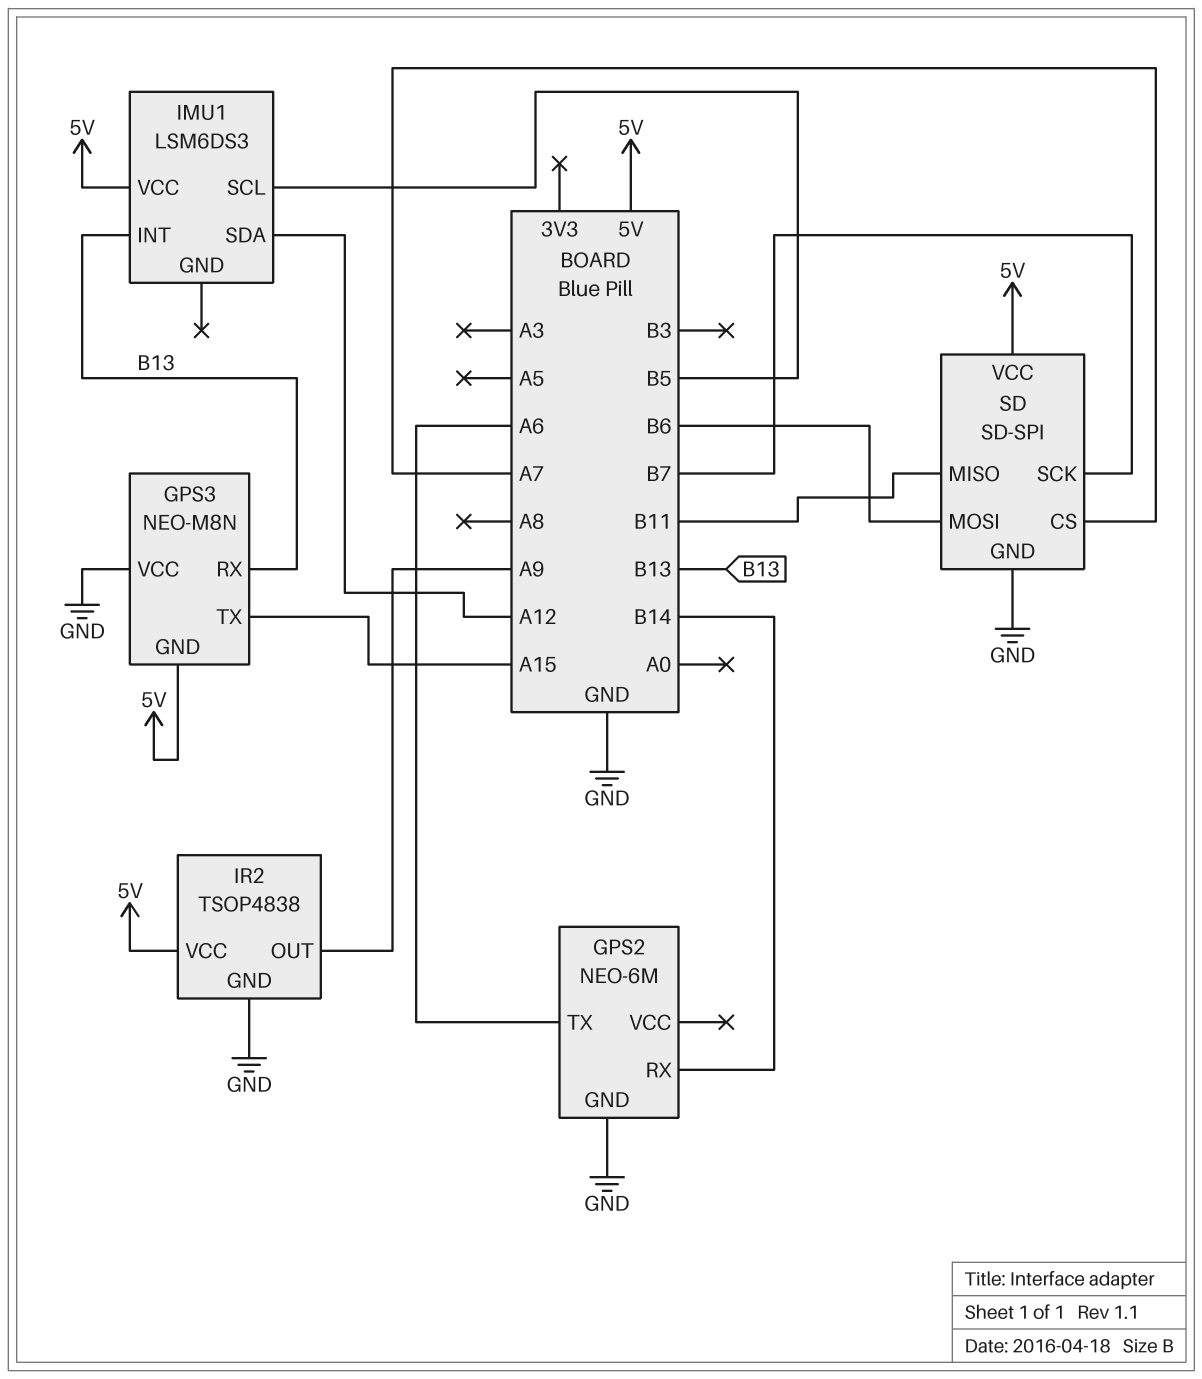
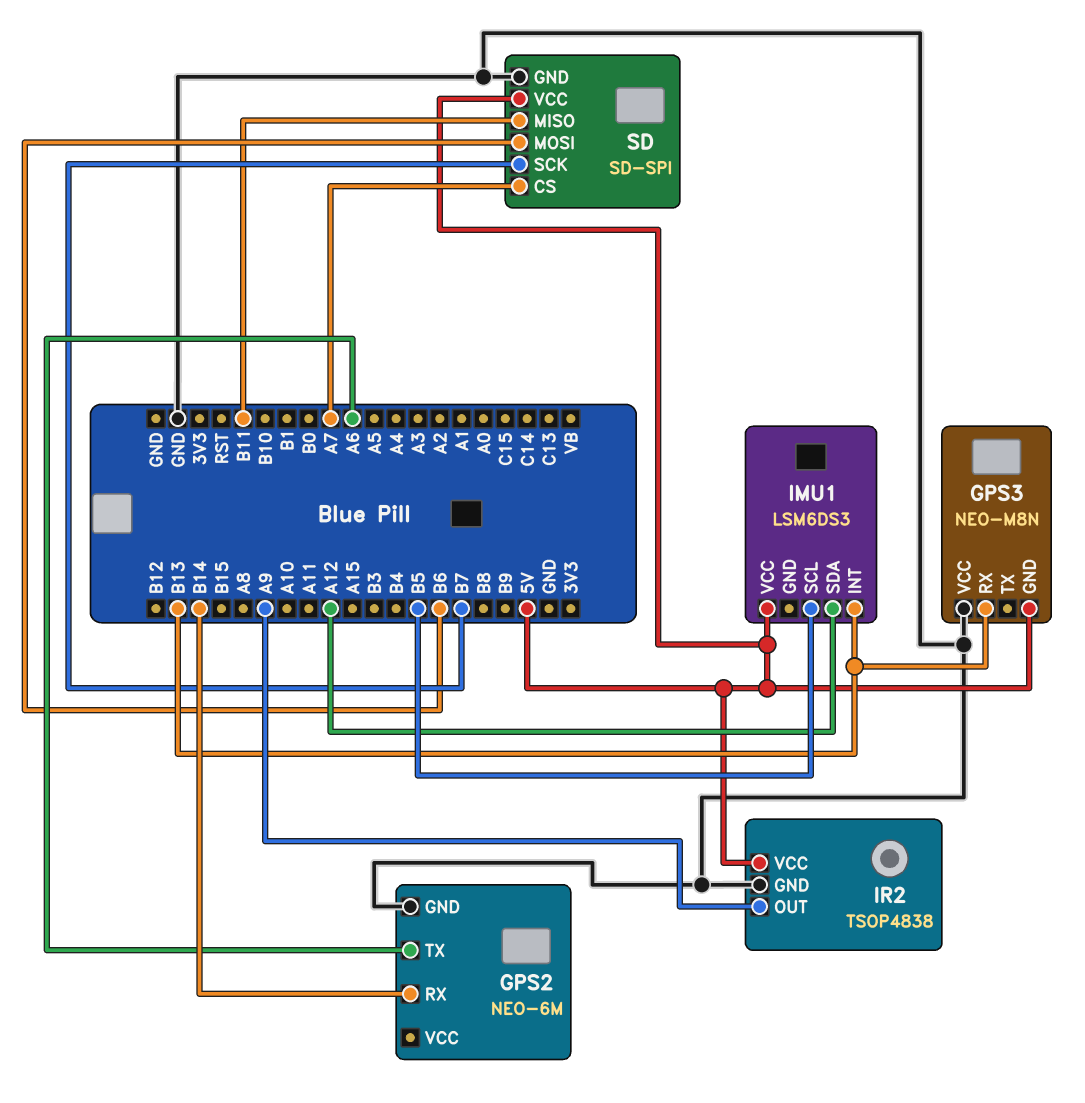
GPS3 pin TX: A15 -> none

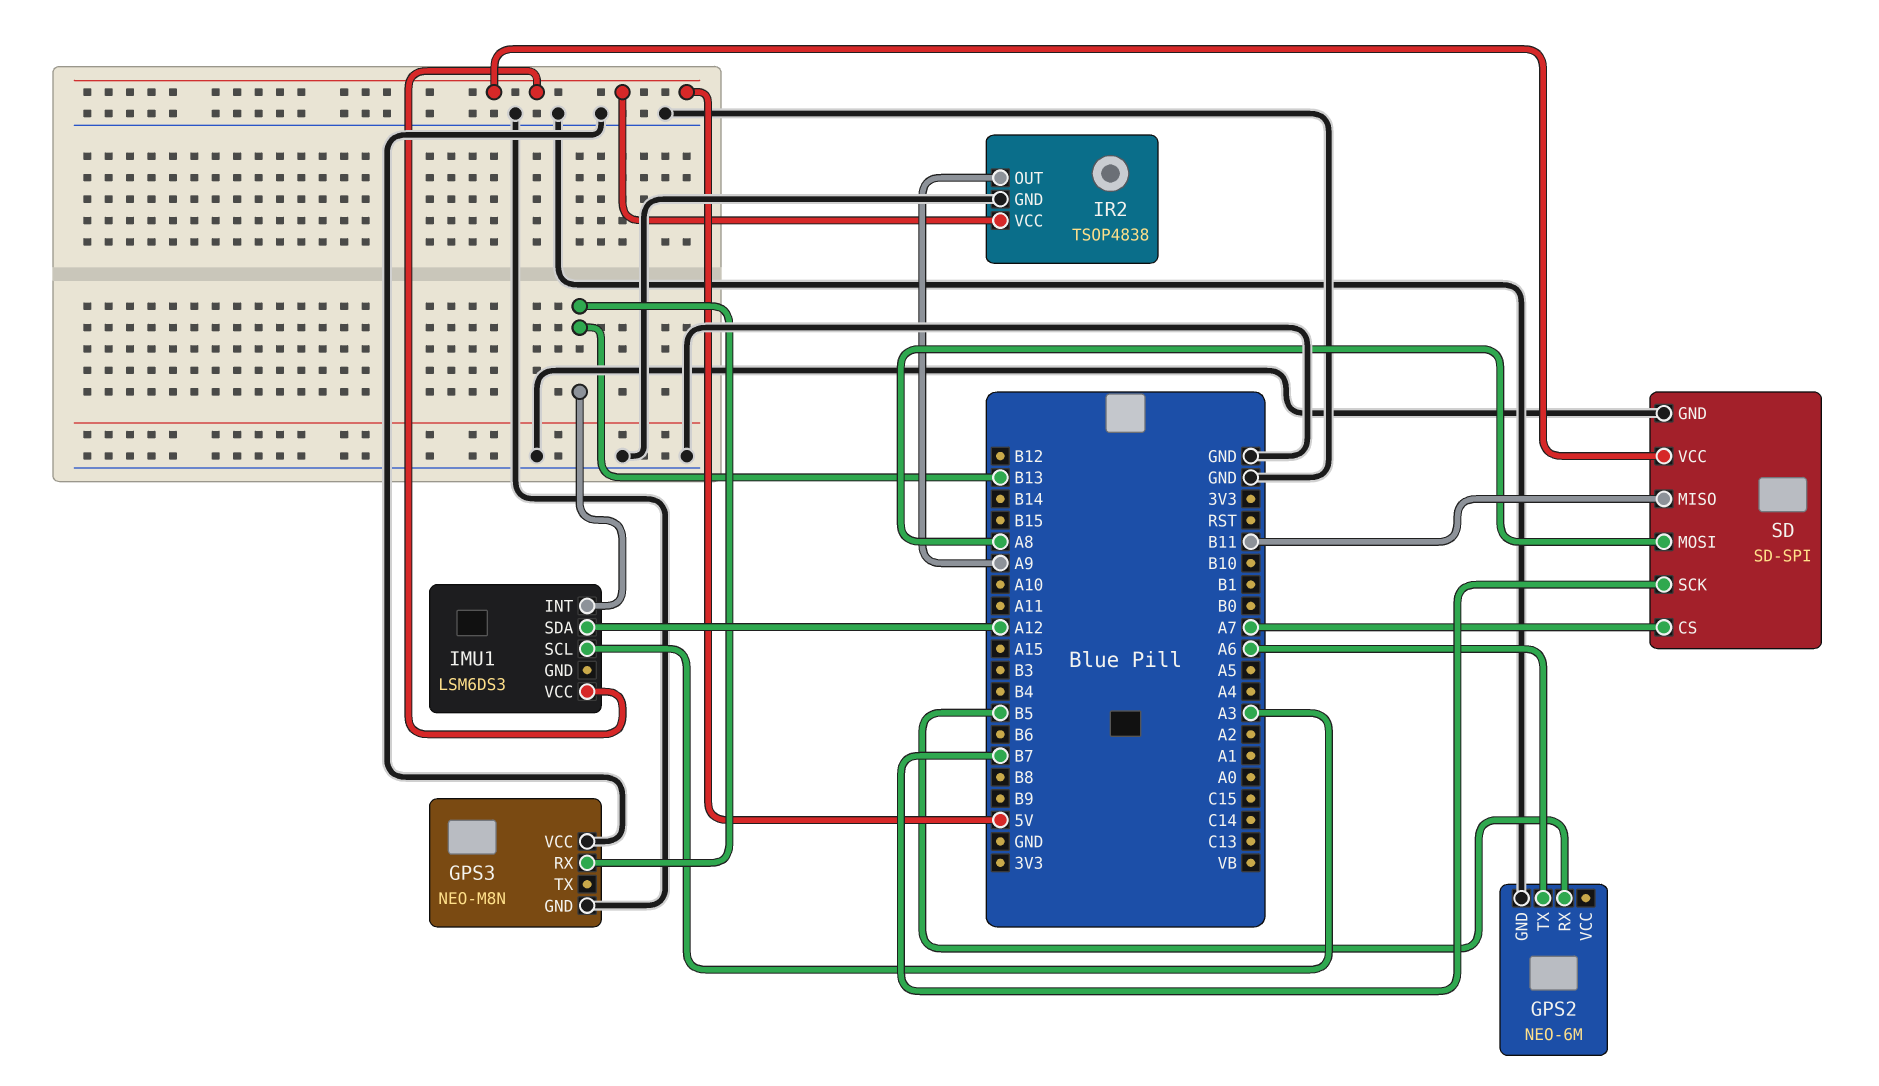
GPS2 pin RX: B14 -> B5
GPS3 pin GND: 5V -> GND
IMU1 pin SCL: B5 -> A3
SD pin MOSI: B6 -> A8

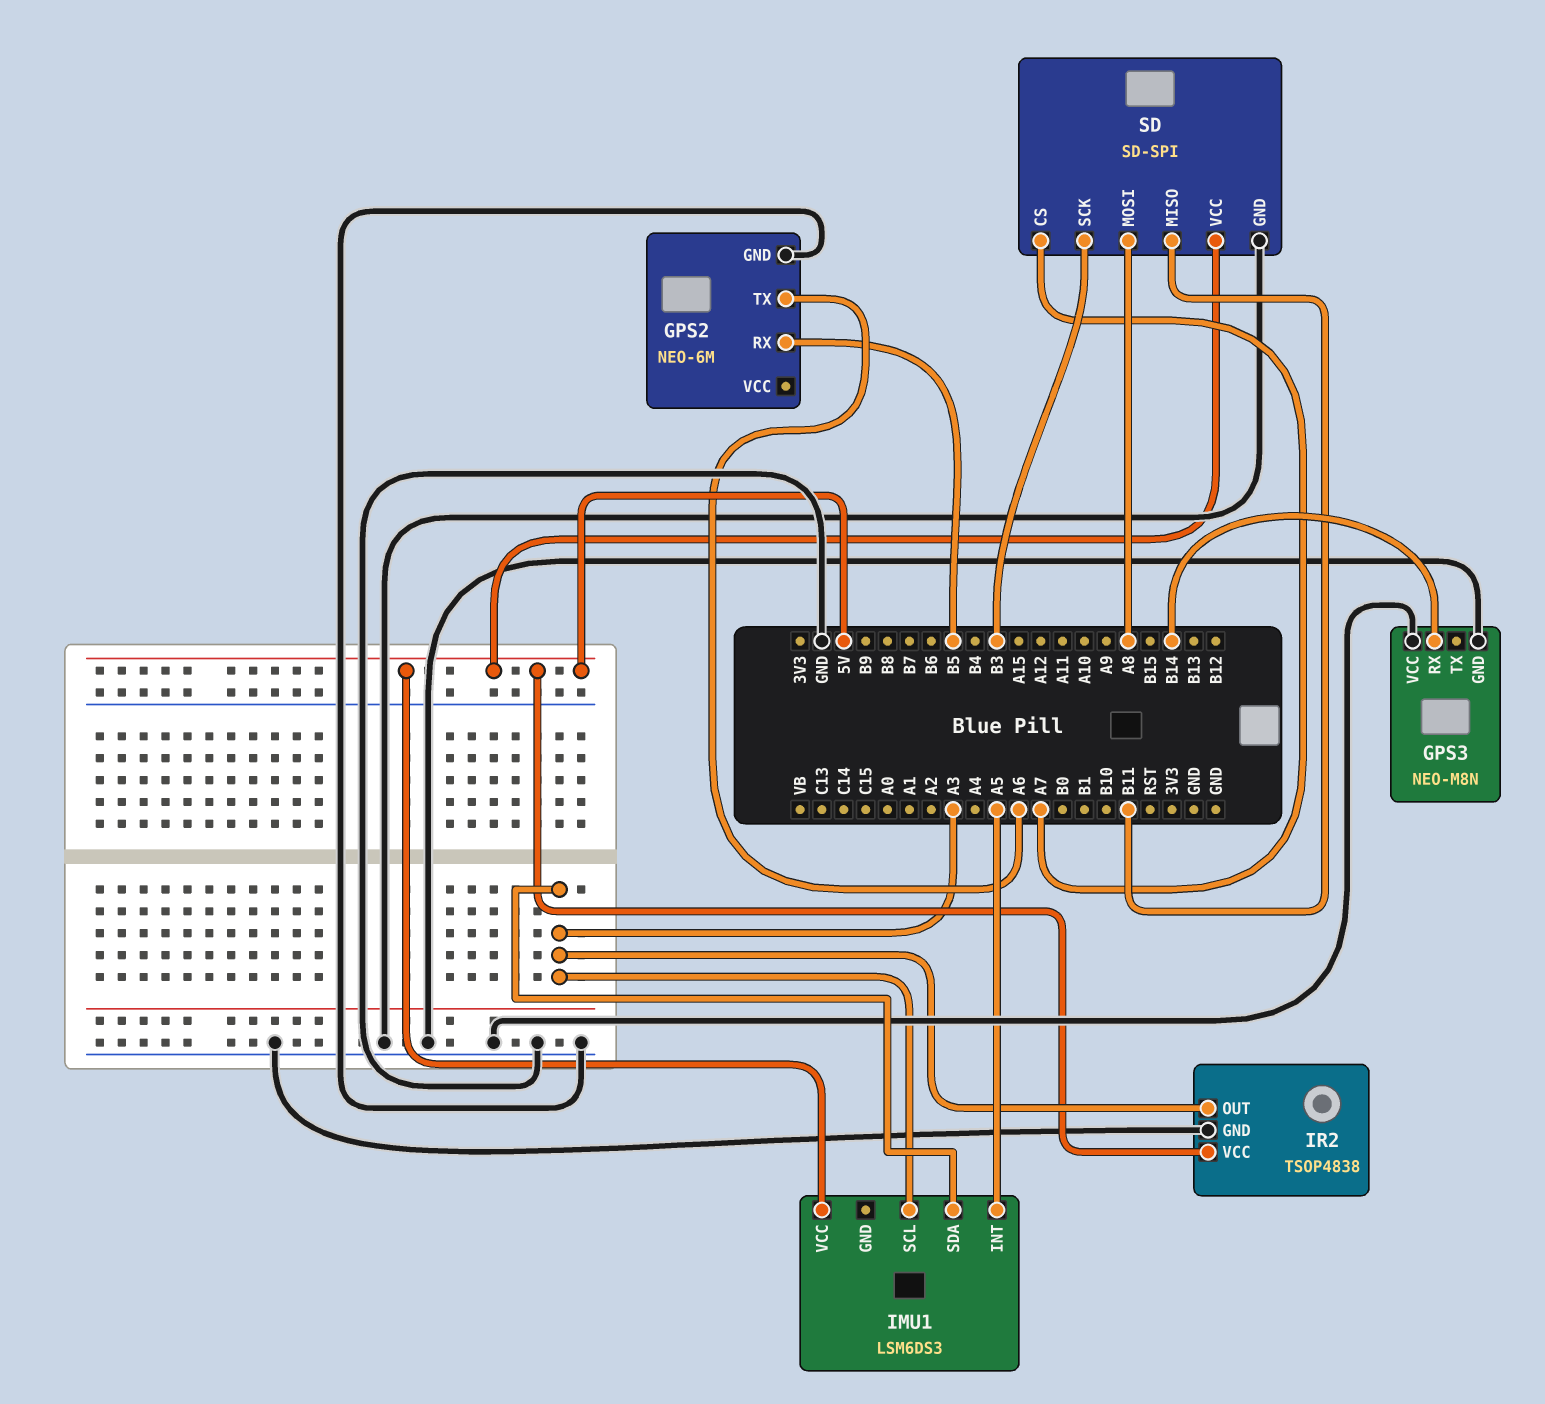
GPS3 pin RX: B13 -> B14
IMU1 pin INT: B13 -> A5
IMU1 pin SDA: A12 -> A3
IR2 pin OUT: A9 -> A3
SD pin SCK: B7 -> B3

